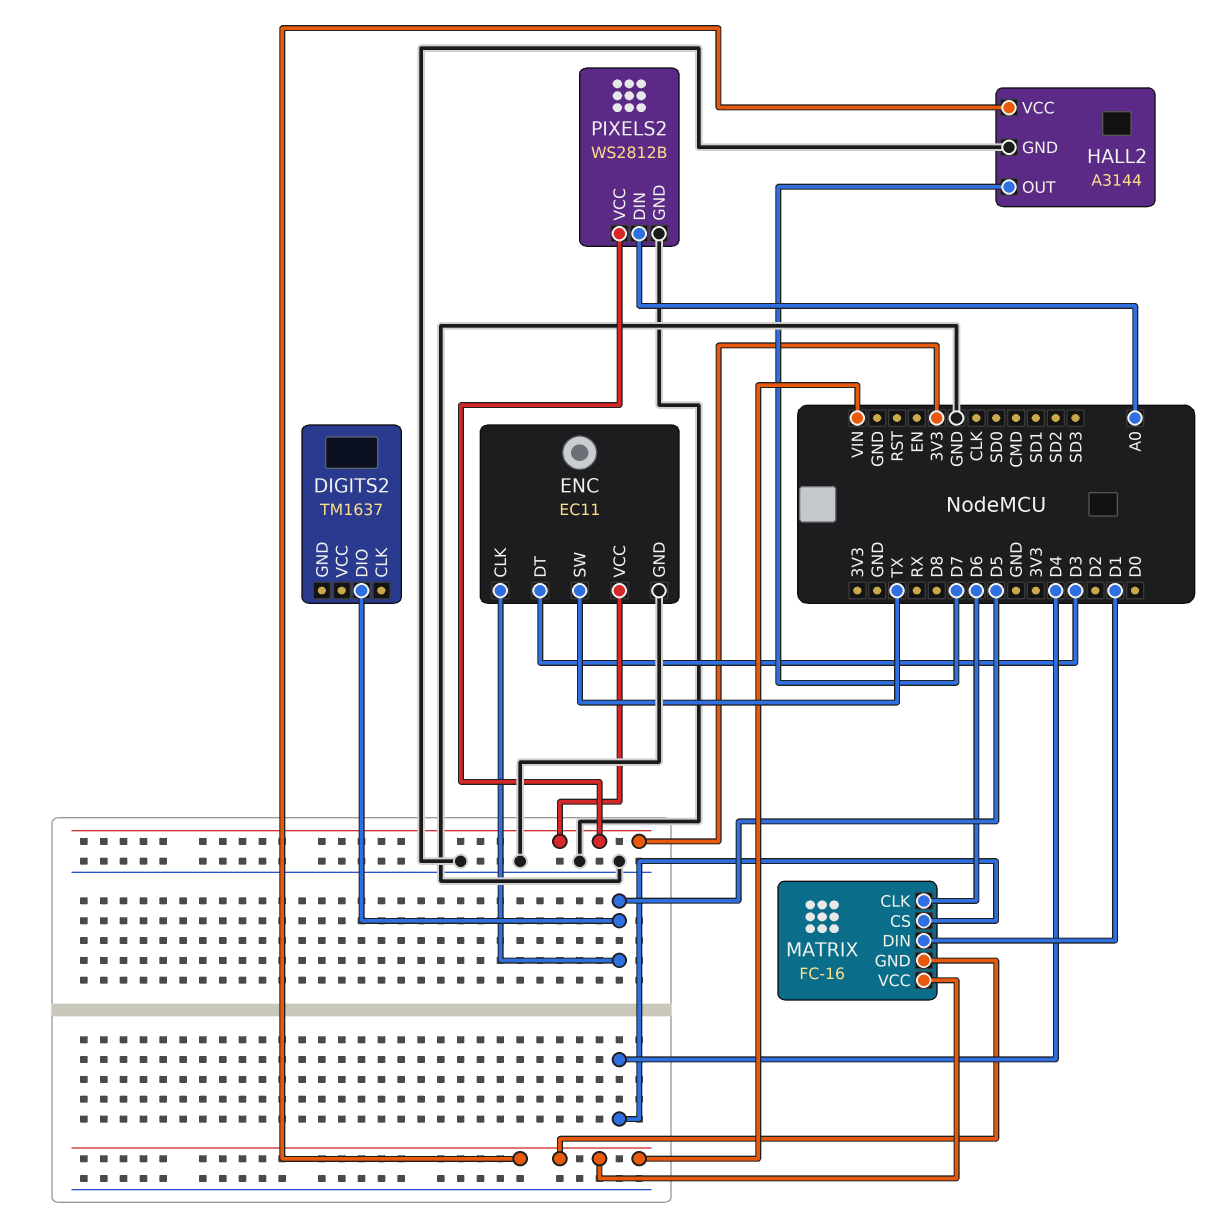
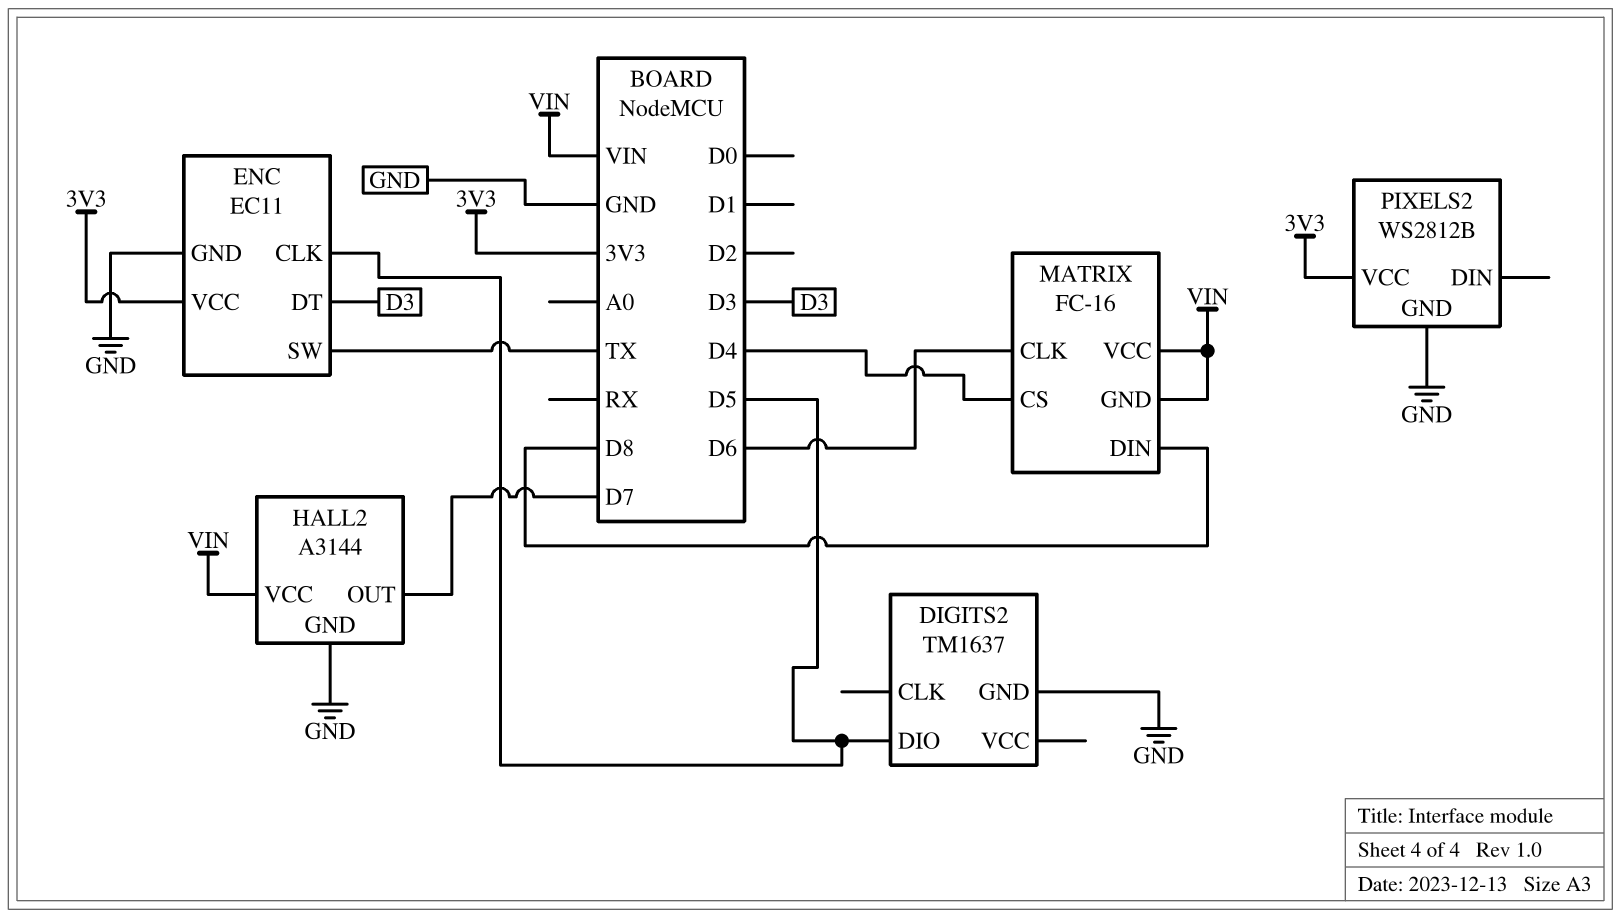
DIGITS2 pin GND: none -> GND
MATRIX pin DIN: D1 -> D8
PIXELS2 pin DIN: A0 -> none

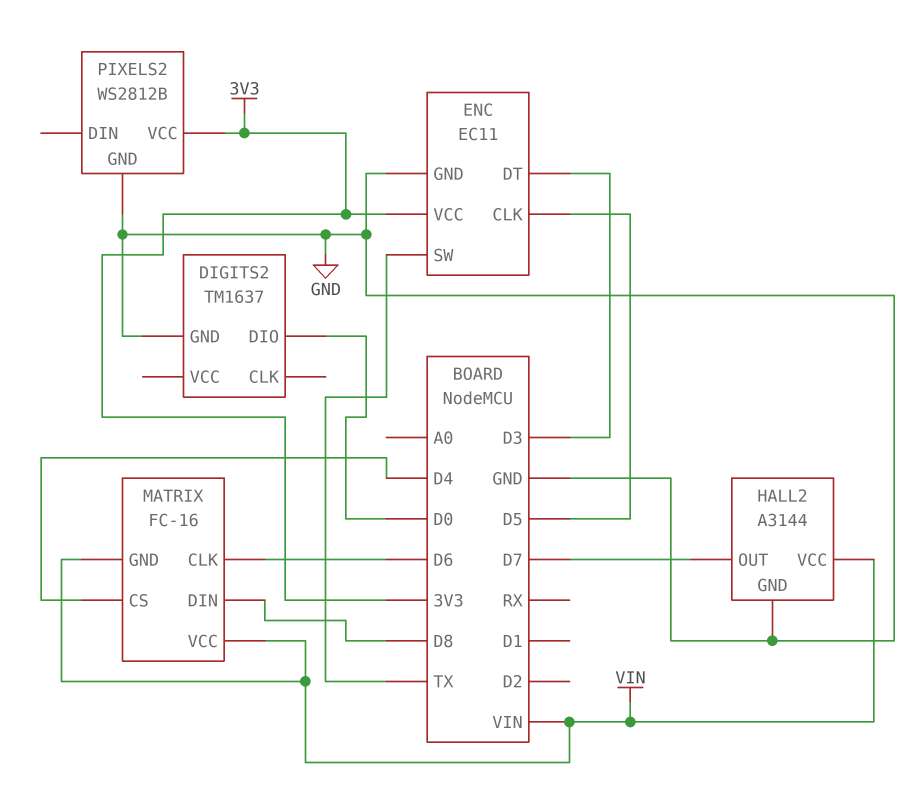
DIGITS2 pin DIO: D5 -> D0

